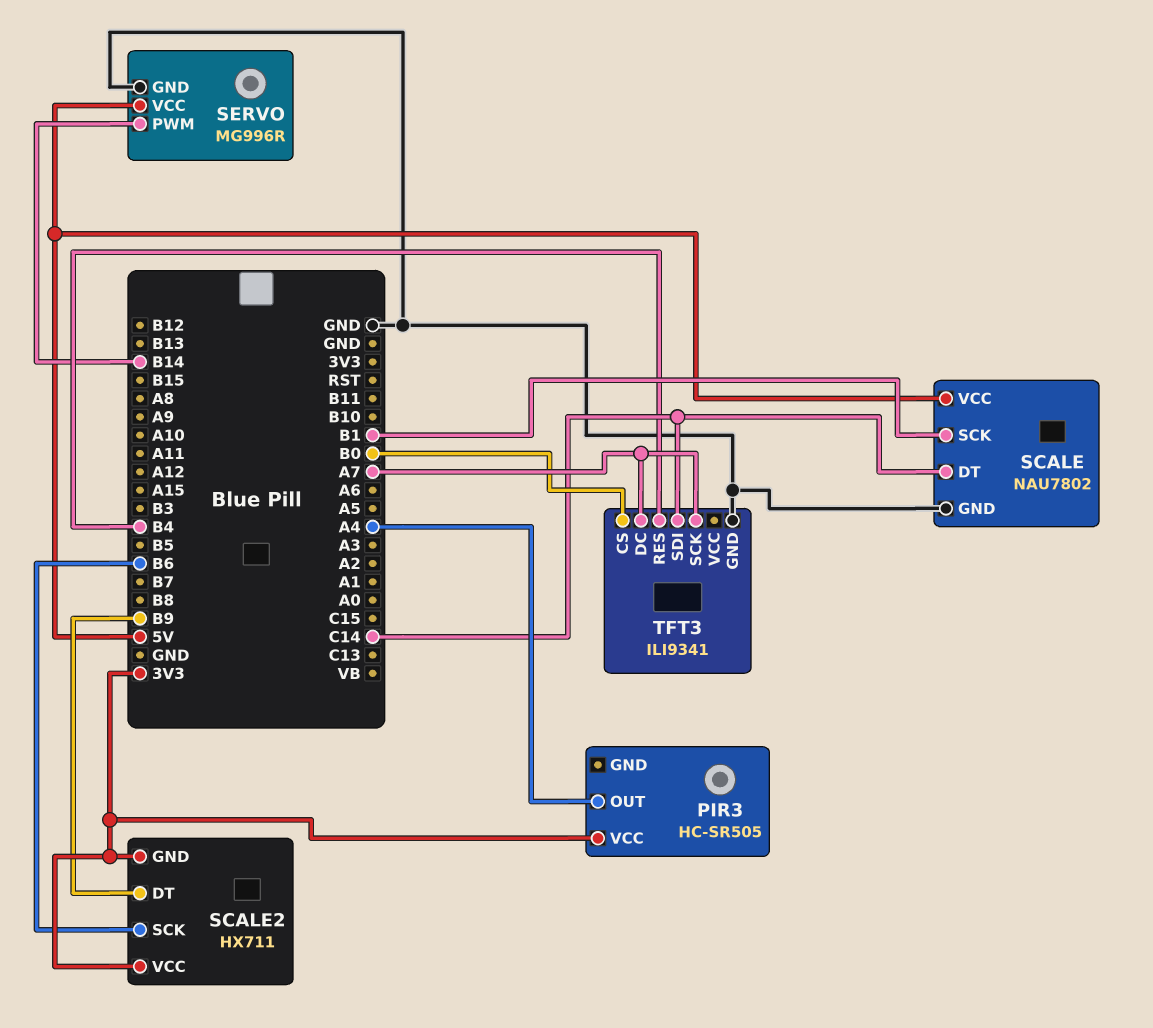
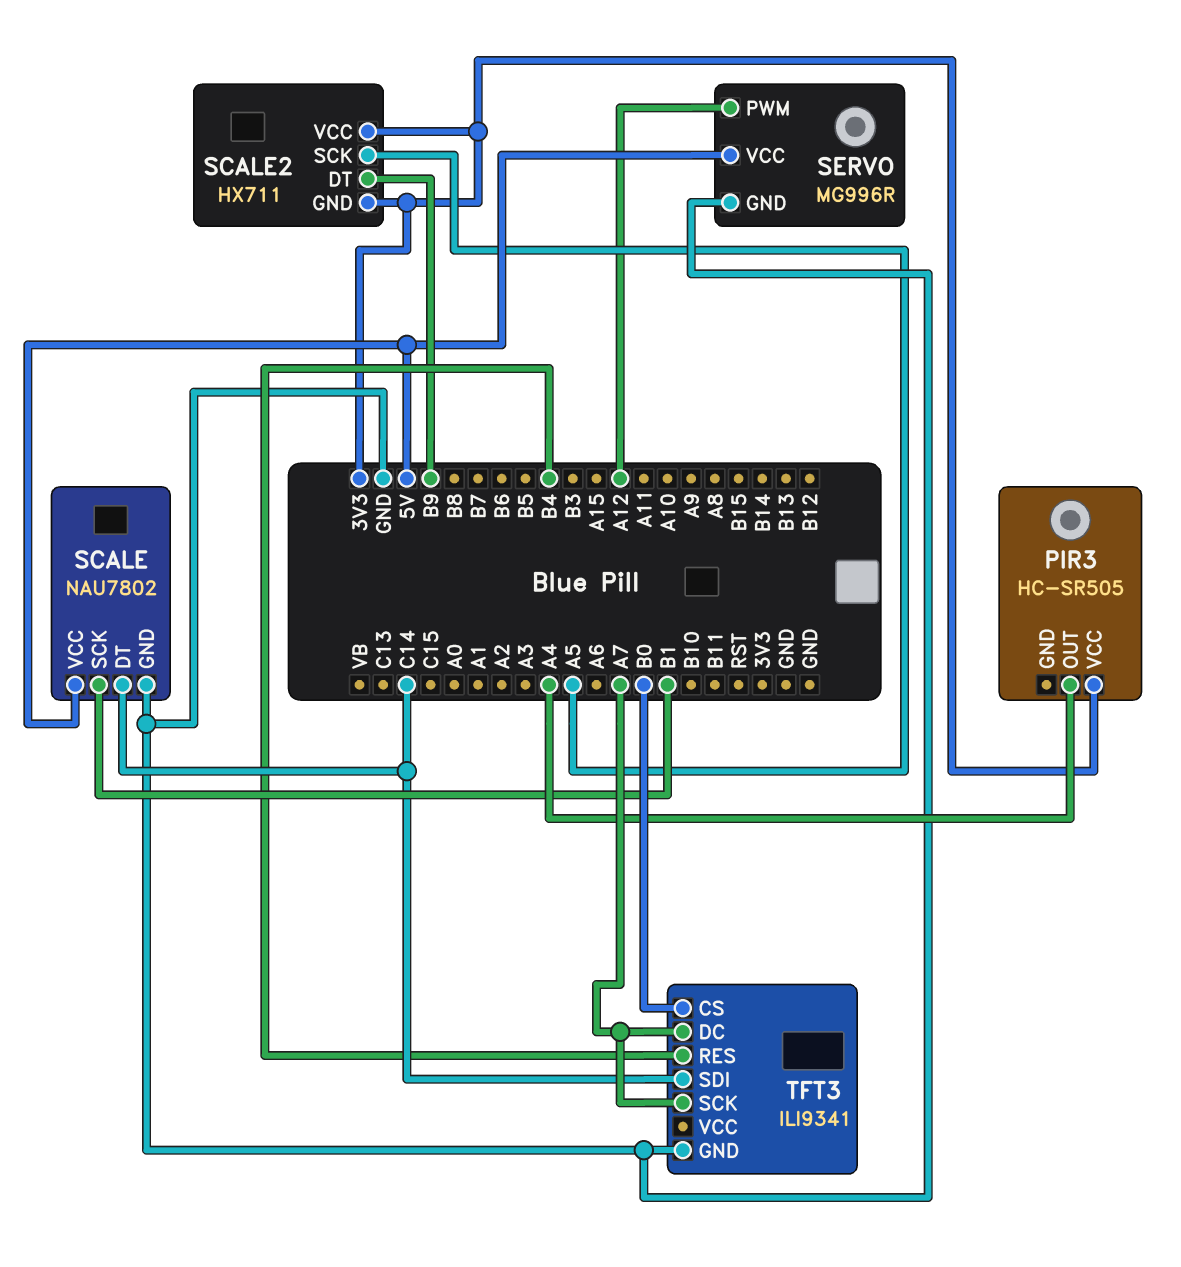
SCALE2 pin SCK: B6 -> A5
SERVO pin PWM: B14 -> A12

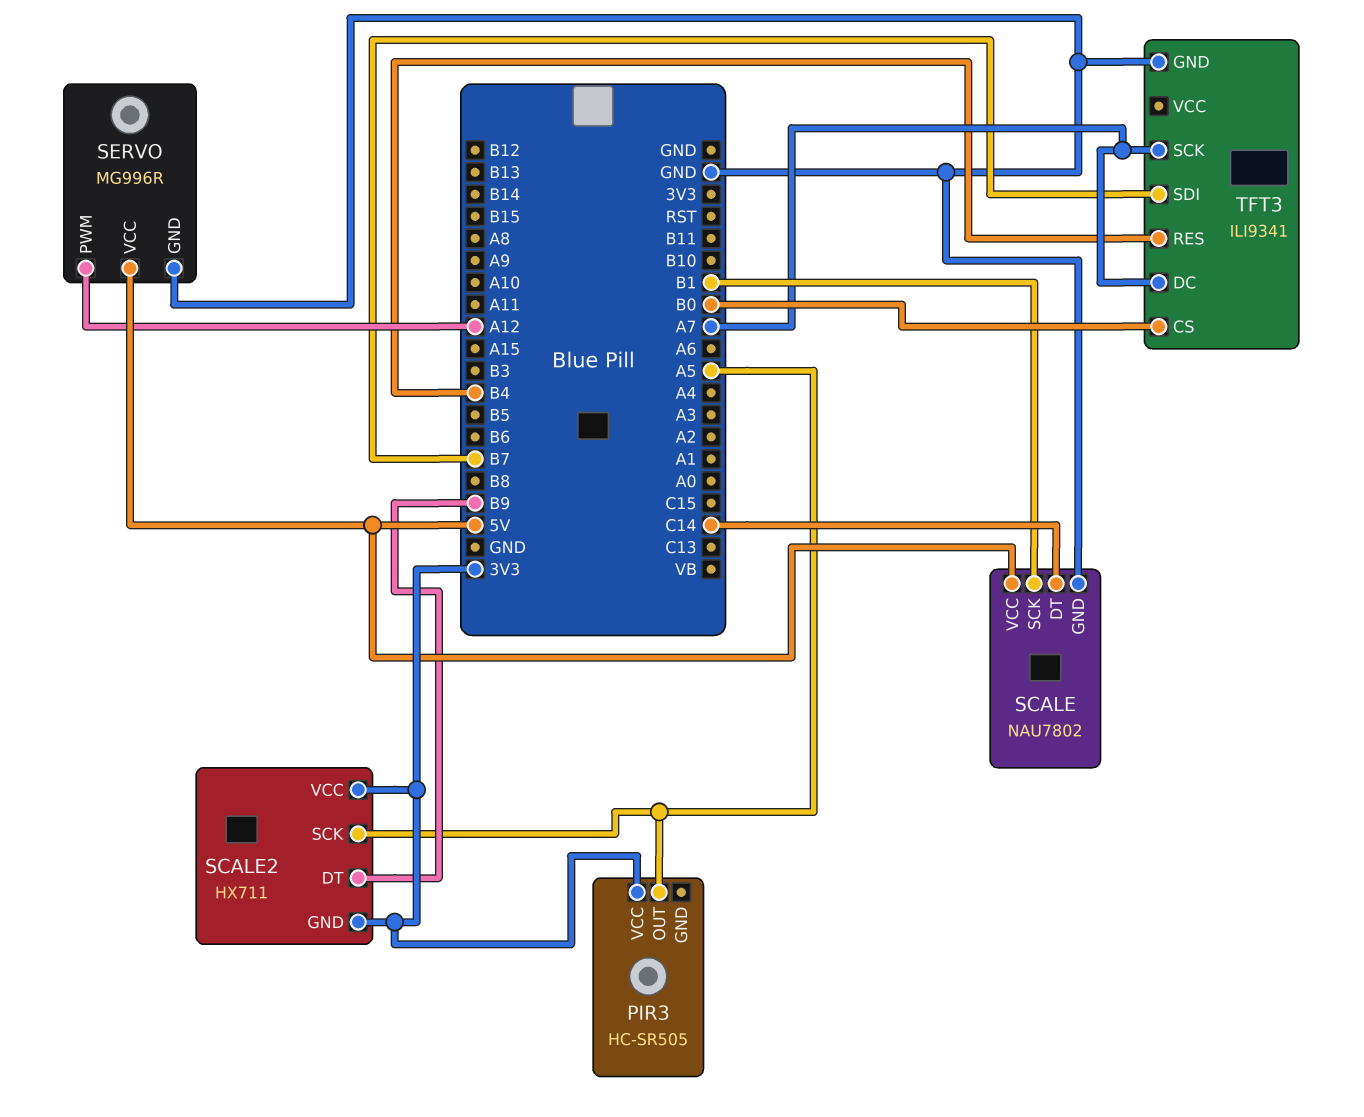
PIR3 pin OUT: A4 -> A5
TFT3 pin SDI: C14 -> B7

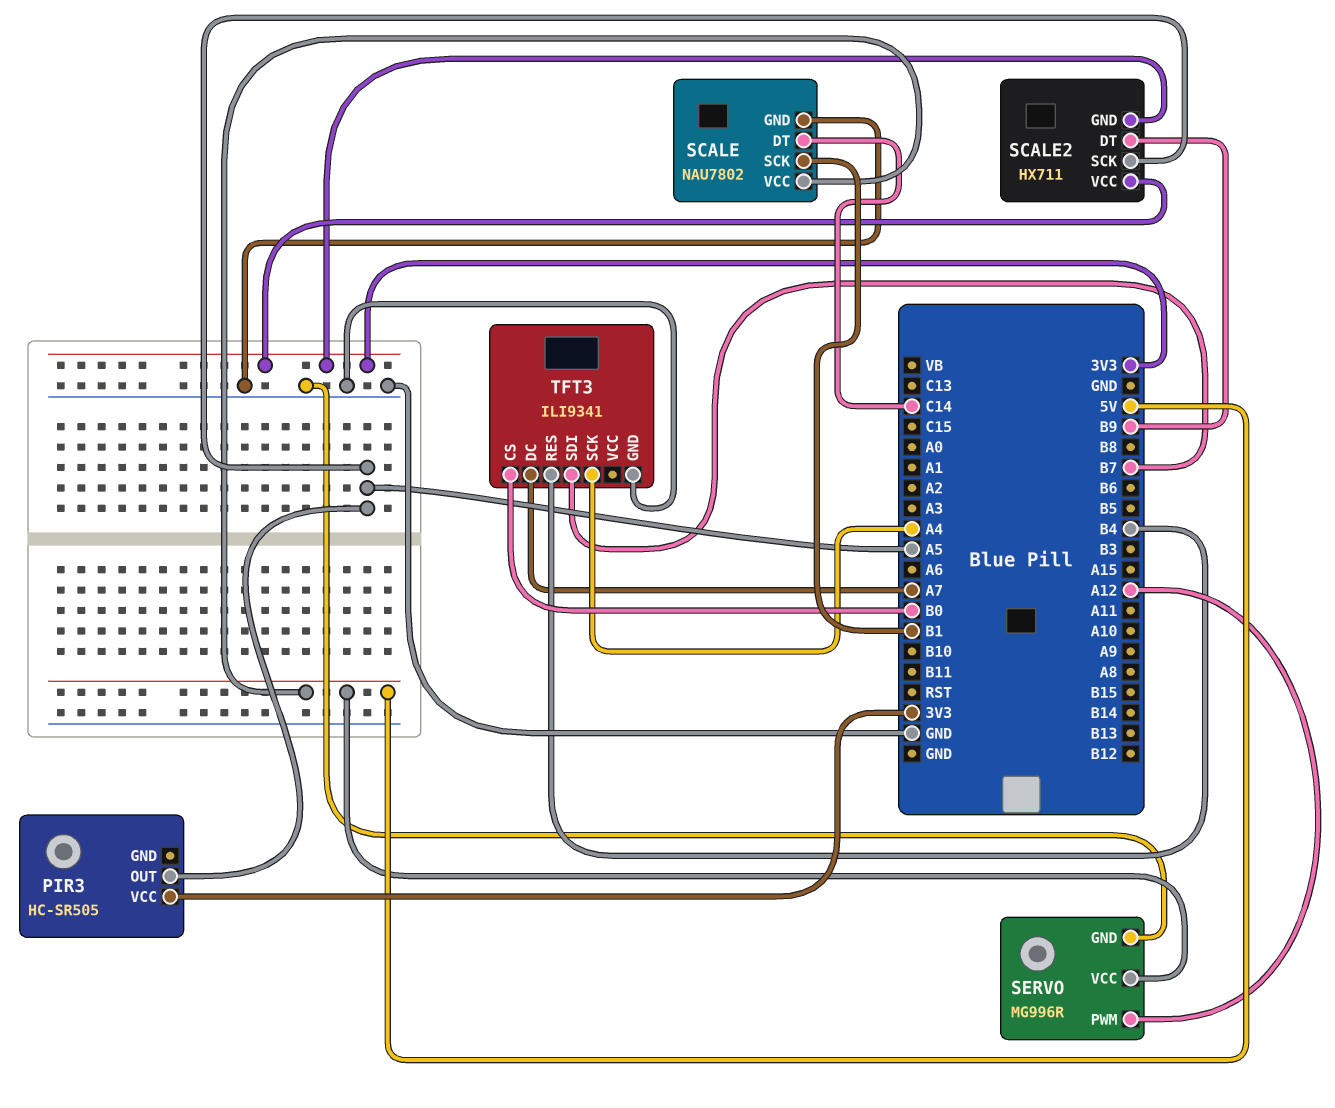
TFT3 pin SCK: A7 -> A4

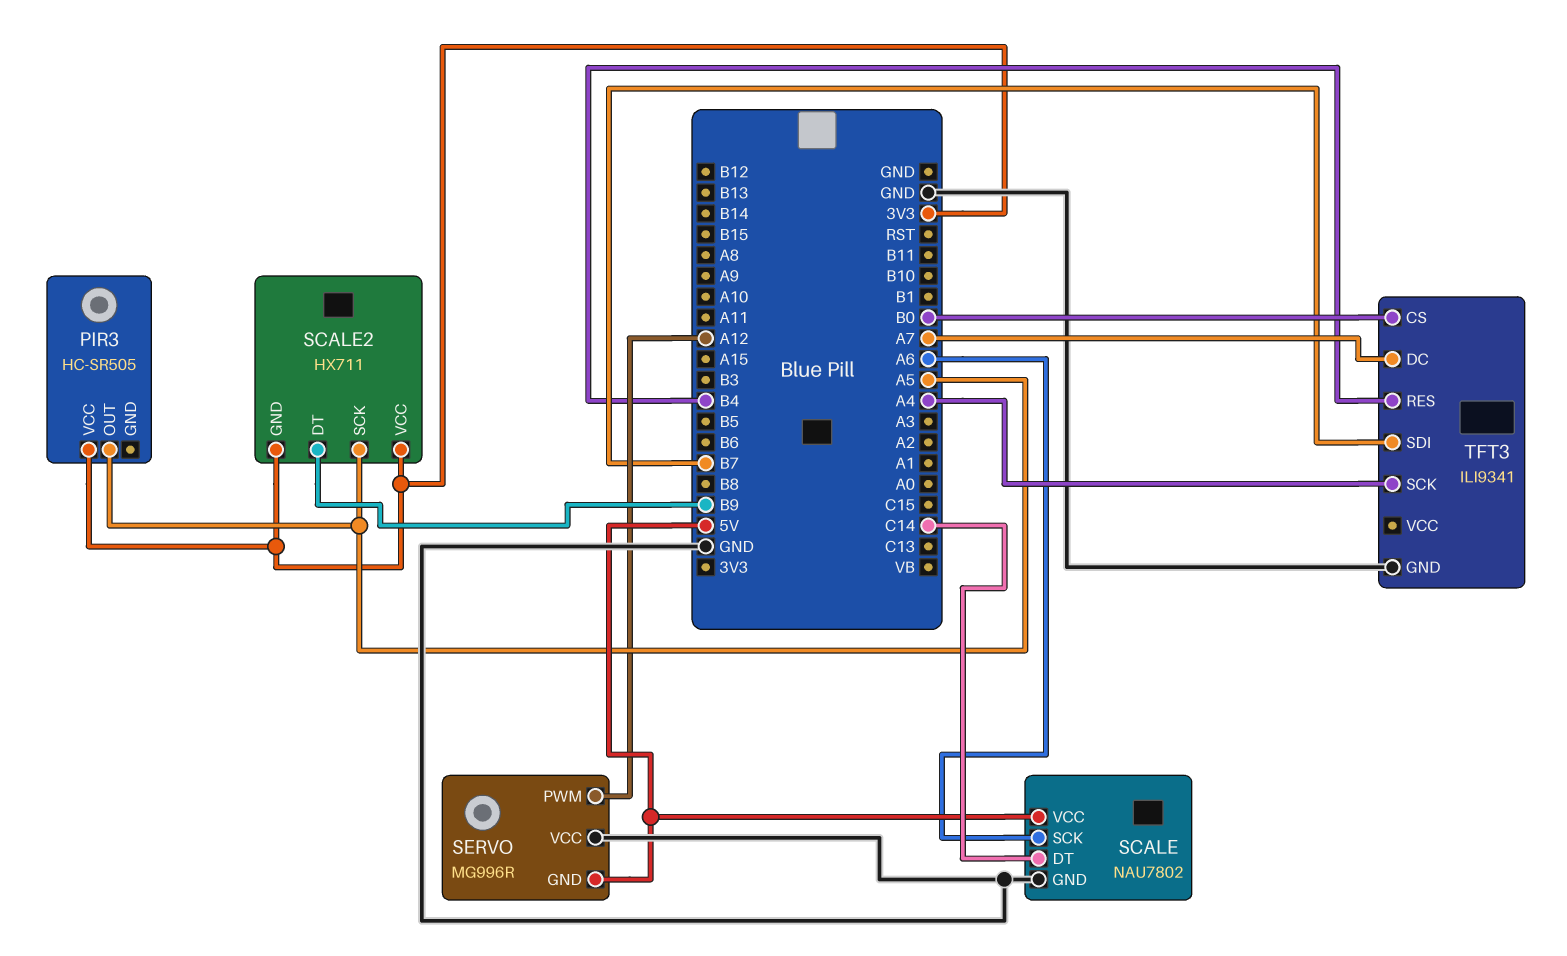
SCALE pin SCK: B1 -> A6
SERVO pin GND: GND -> 5V
SERVO pin VCC: 5V -> GND

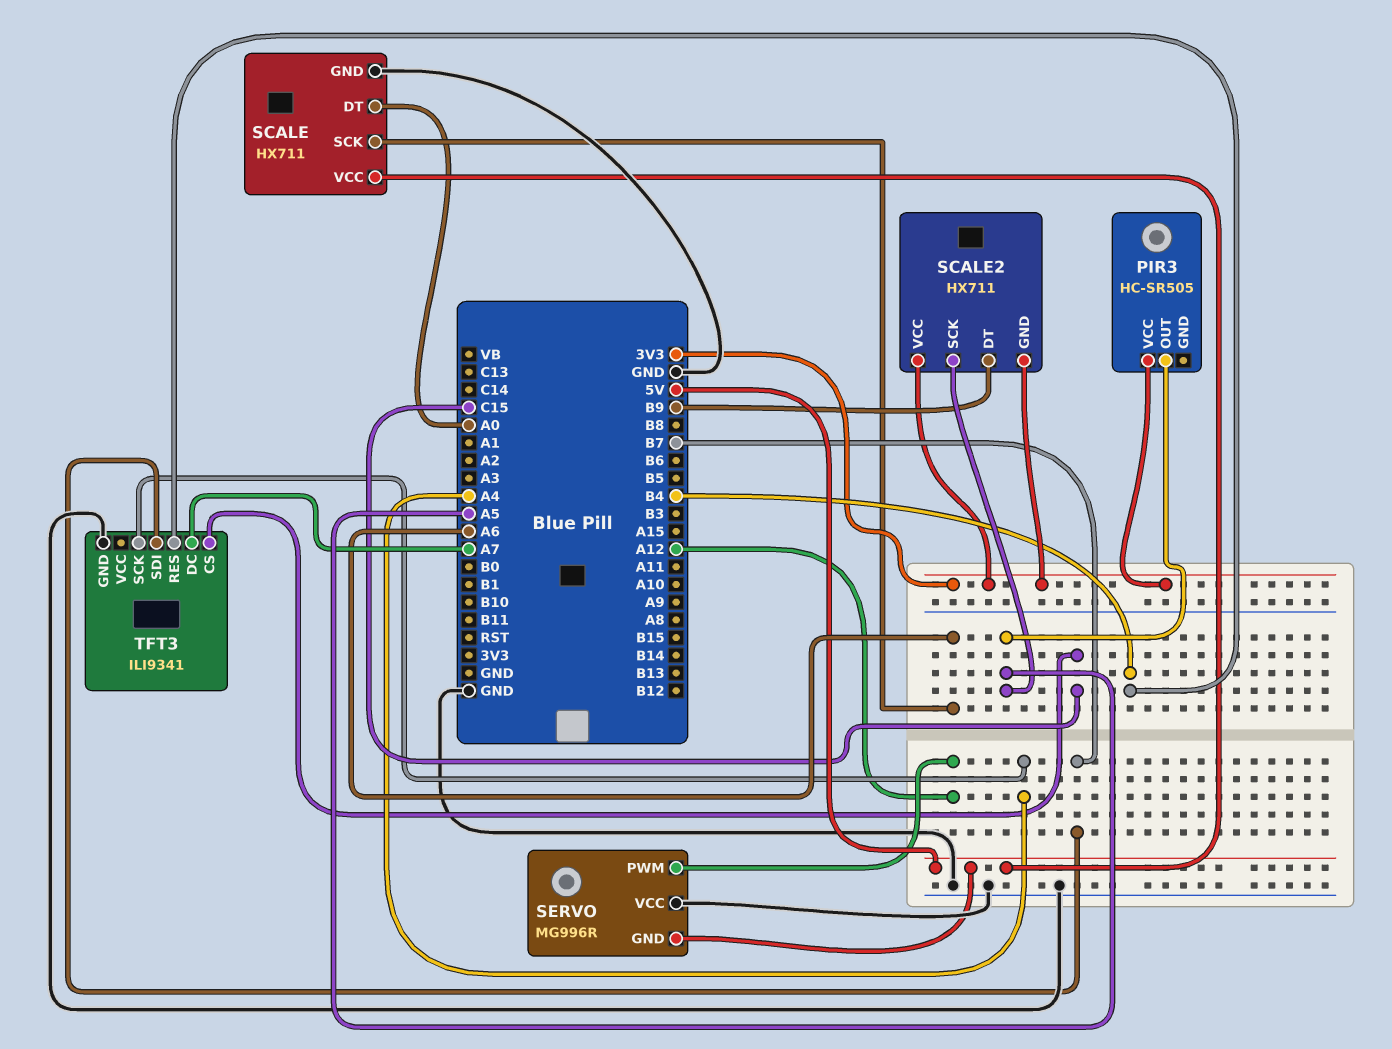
SCALE: NAU7802 -> HX711
SCALE pin DT: C14 -> A0
TFT3 pin CS: B0 -> C15

